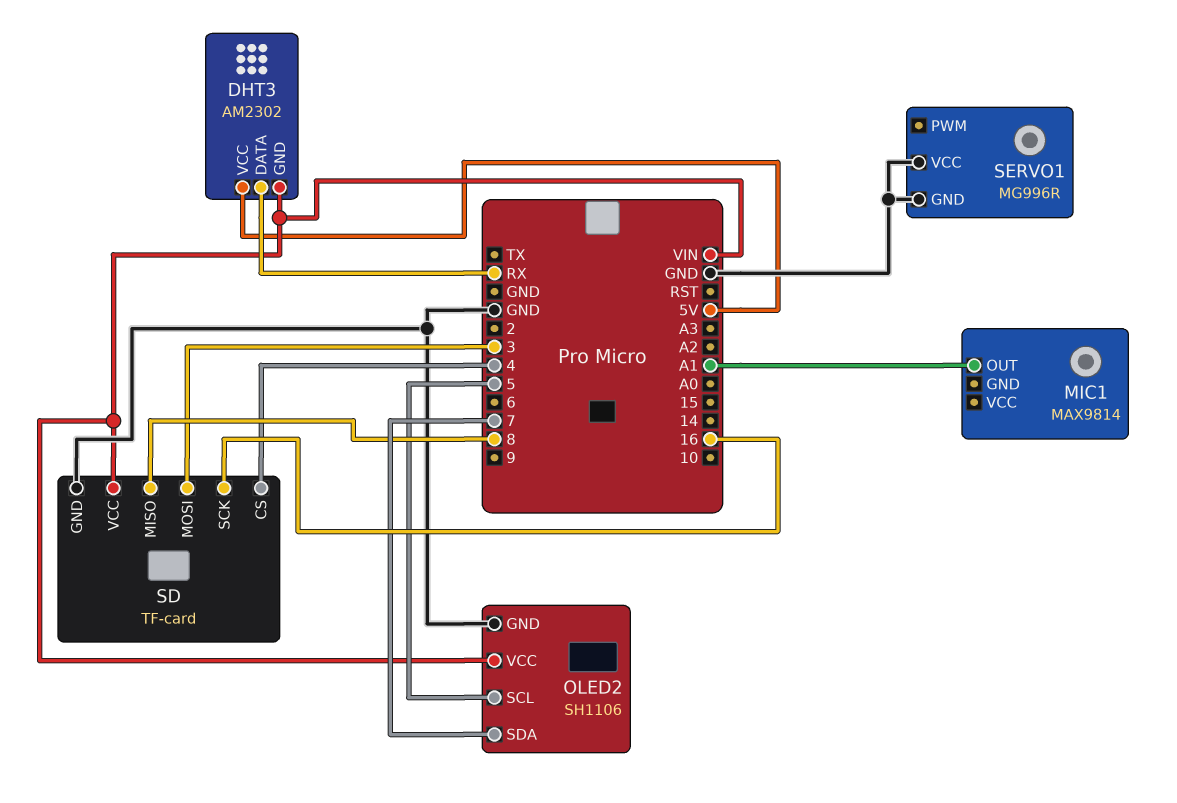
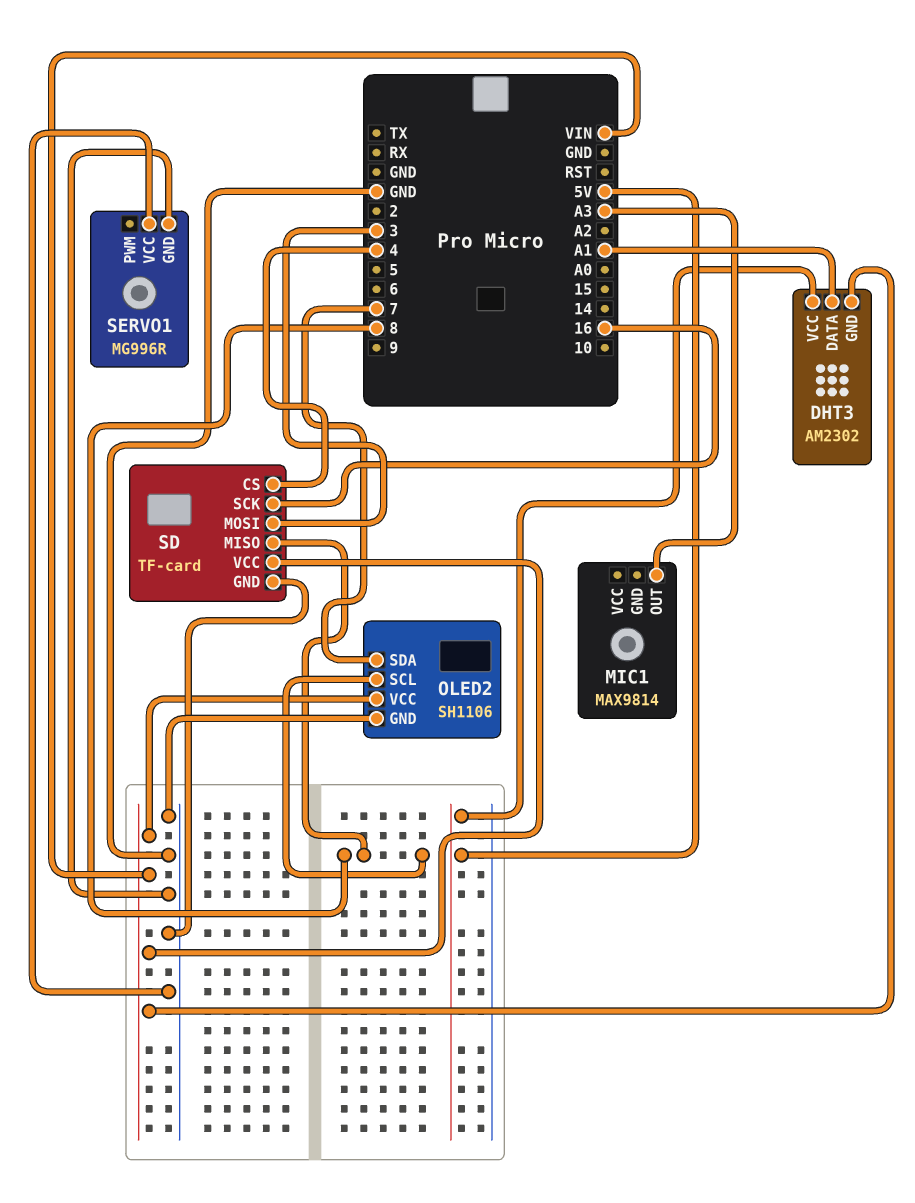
DHT3 pin DATA: RX -> A1
MIC1 pin OUT: A1 -> A3
OLED2 pin SCL: 5 -> 8

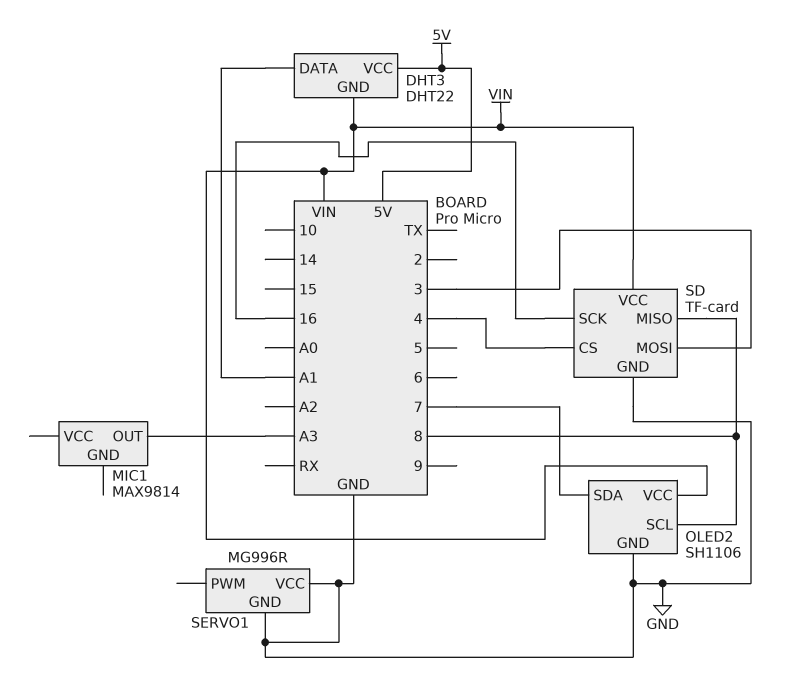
DHT3: AM2302 -> DHT22

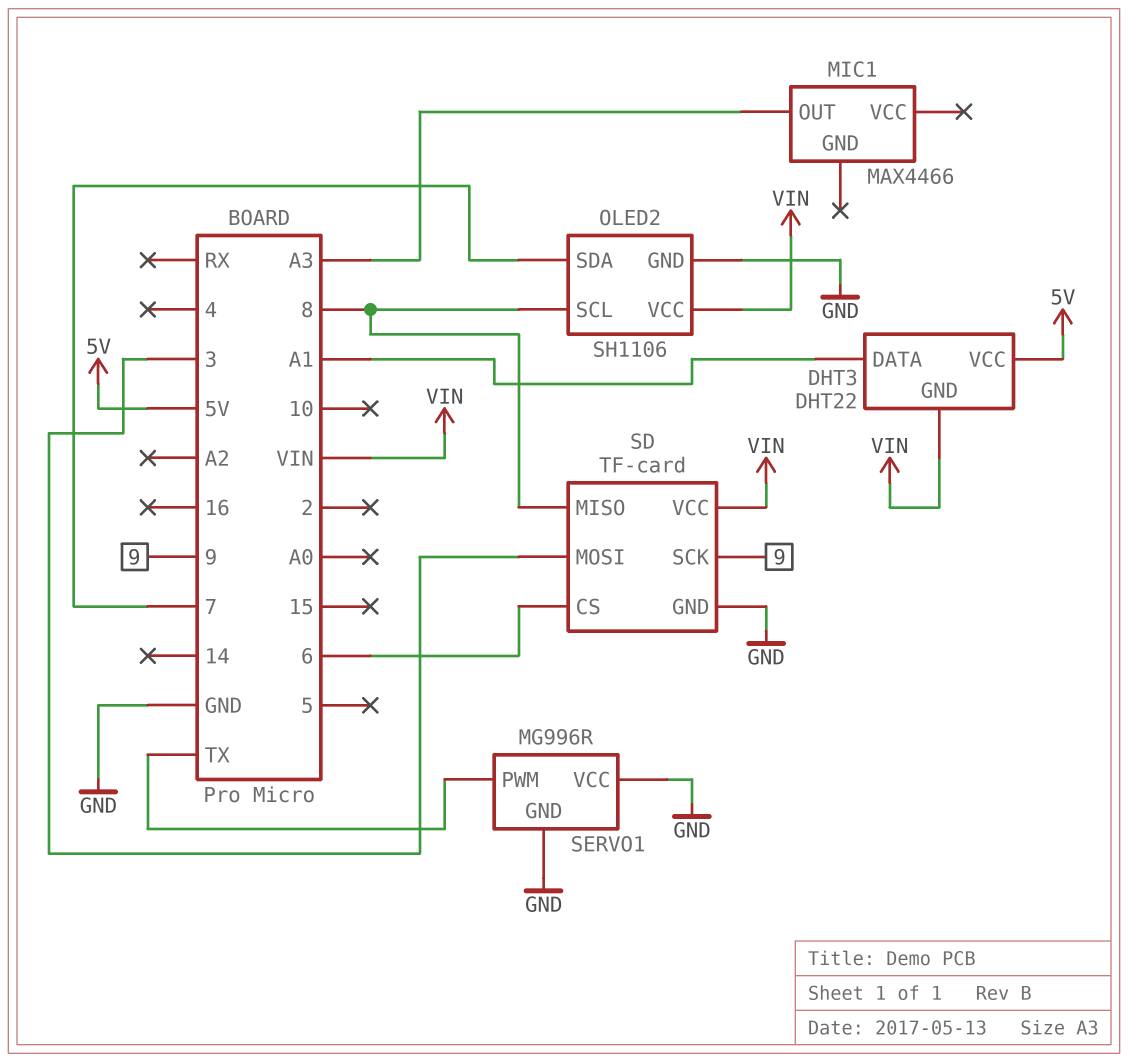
MIC1: MAX9814 -> MAX4466
SD pin CS: 4 -> 6
SD pin SCK: 16 -> 9
SERVO1 pin PWM: none -> TX

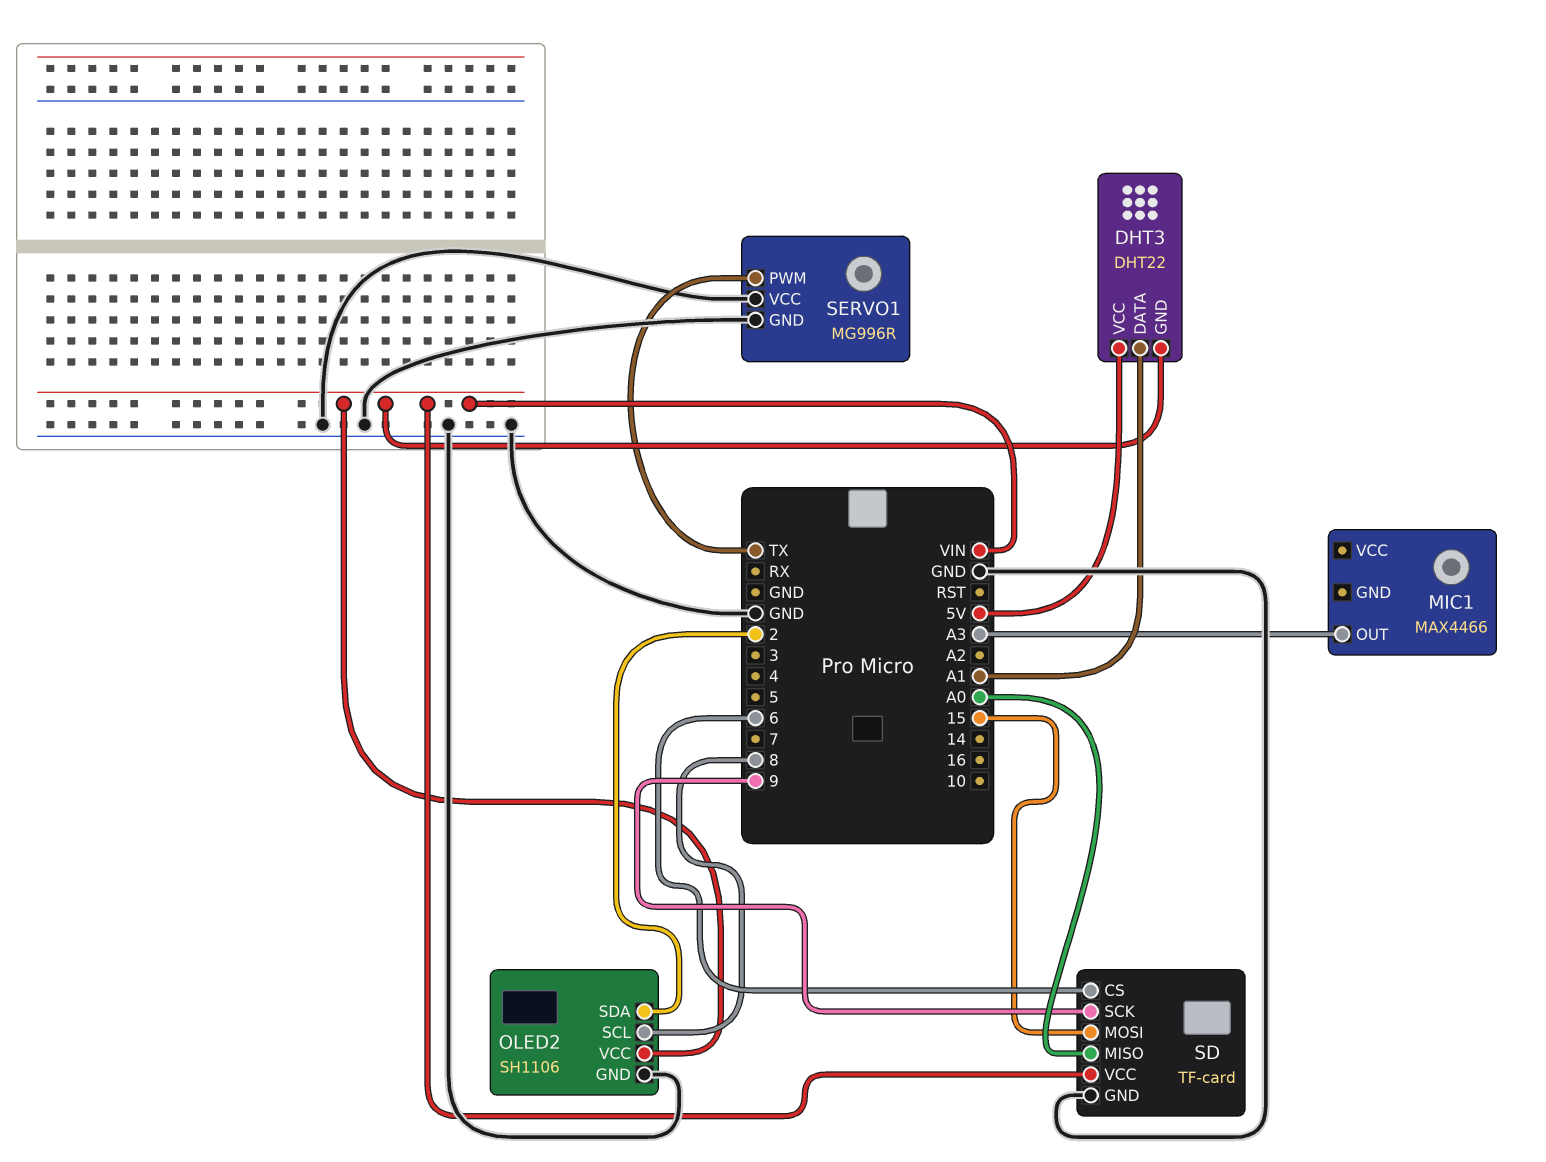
OLED2 pin SDA: 7 -> 2
SD pin MISO: 8 -> A0
SD pin MOSI: 3 -> 15

